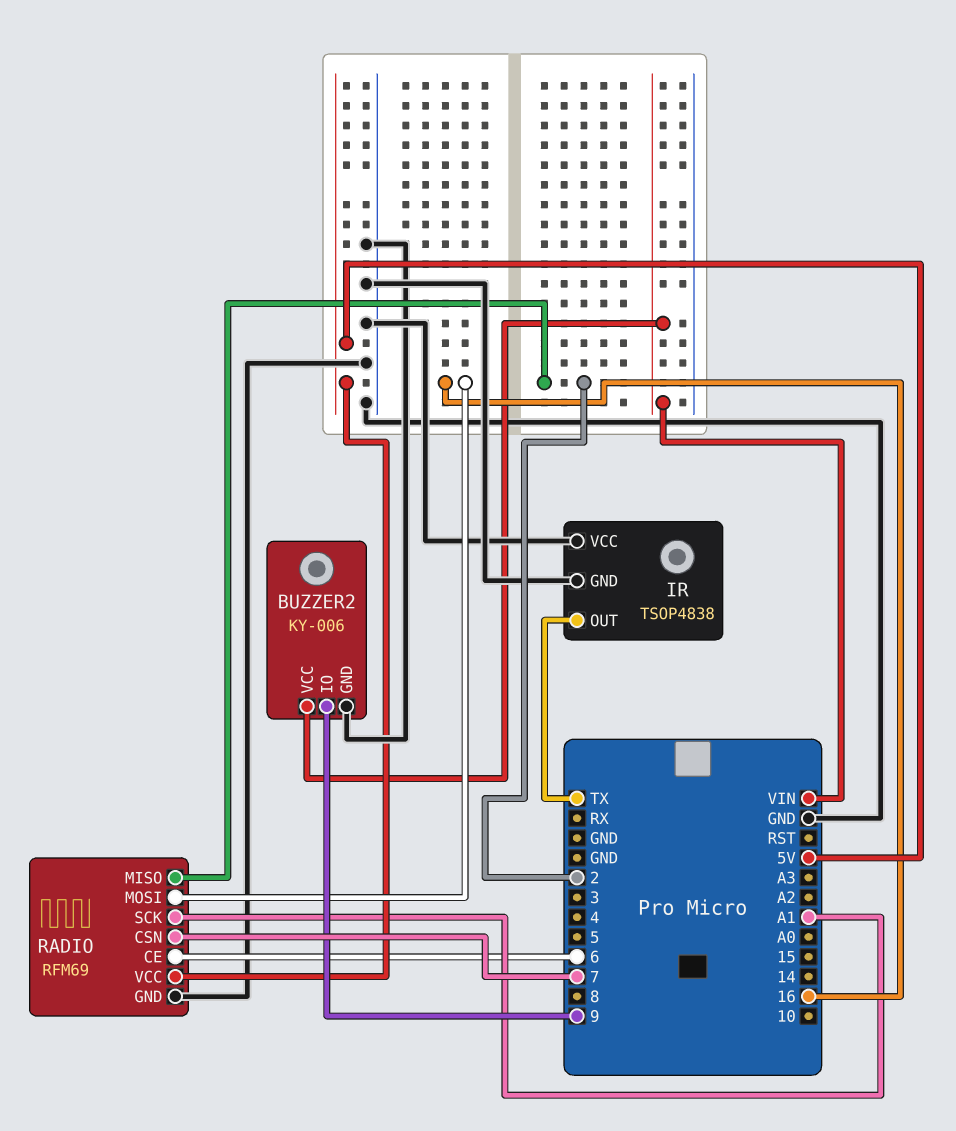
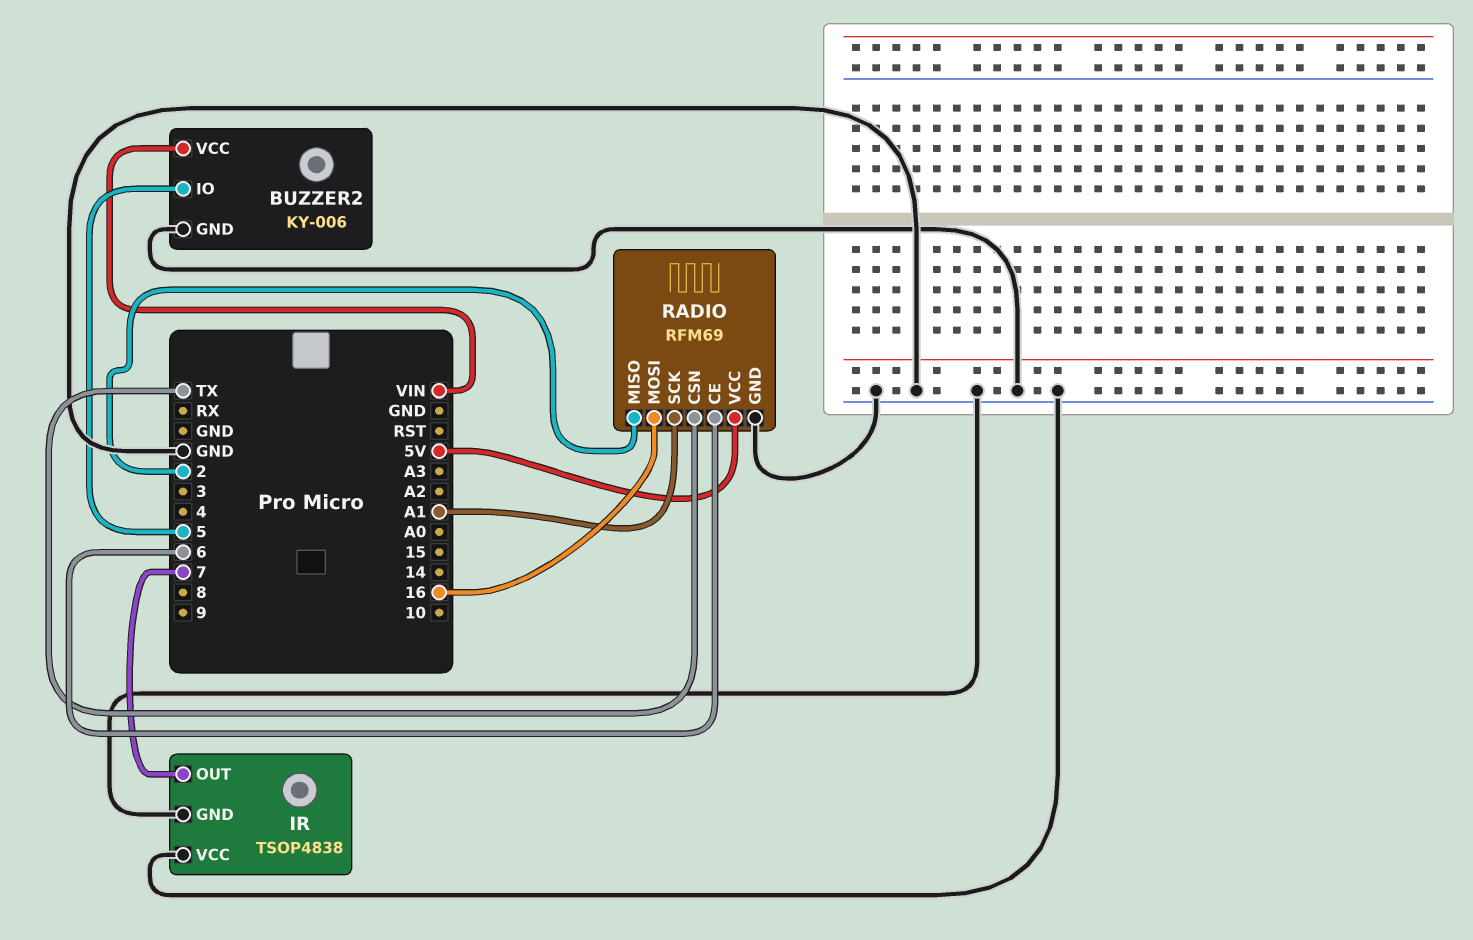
BUZZER2 pin IO: 9 -> 5
IR pin OUT: TX -> 7
RADIO pin CSN: 7 -> TX

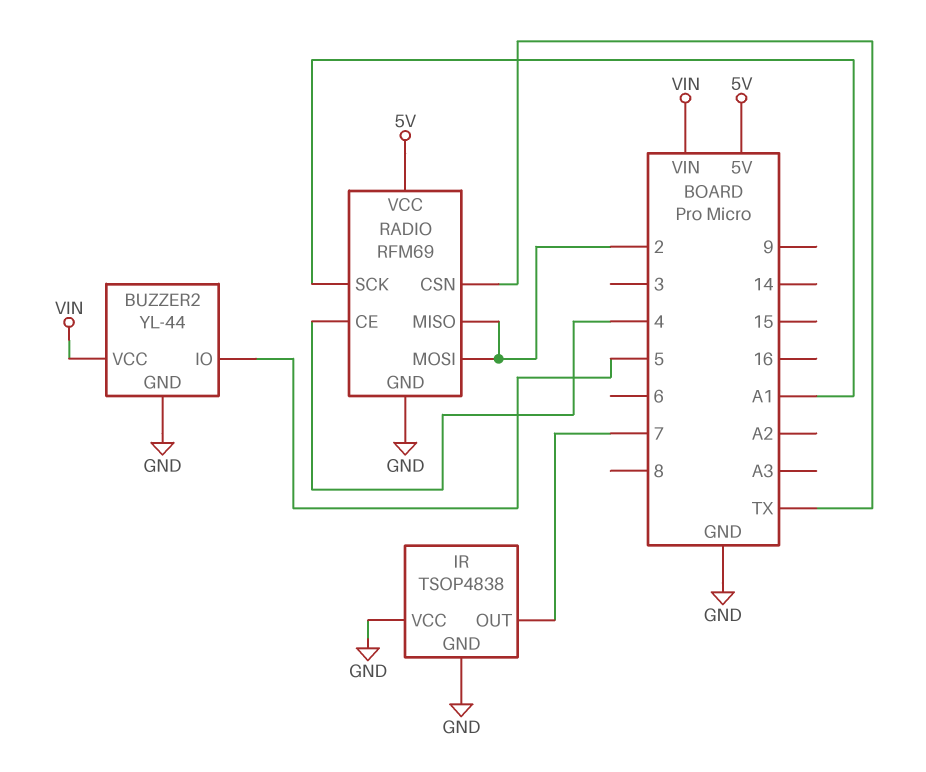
BUZZER2: KY-006 -> YL-44
RADIO pin CE: 6 -> 4
RADIO pin MOSI: 16 -> 2

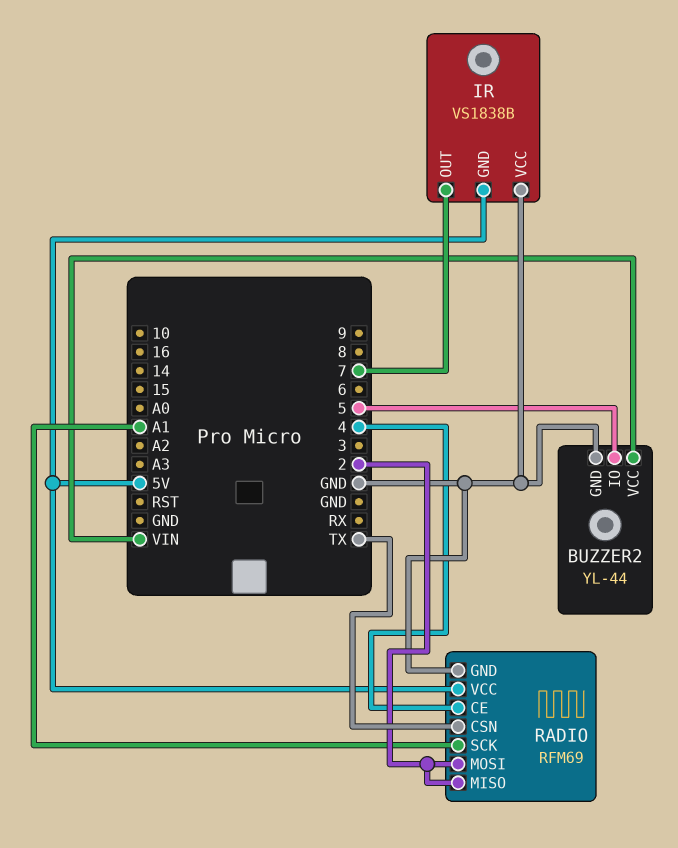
IR: TSOP4838 -> VS1838B
IR pin GND: GND -> 5V

